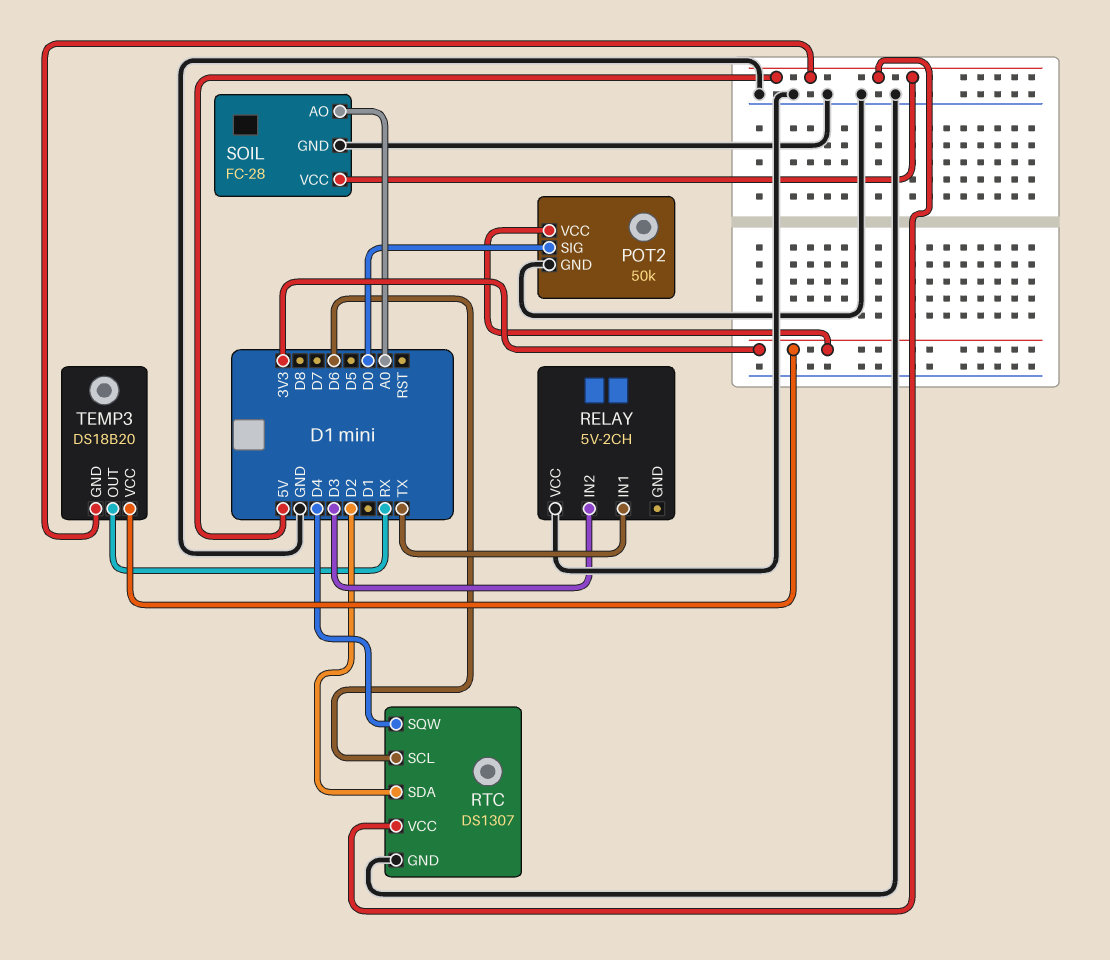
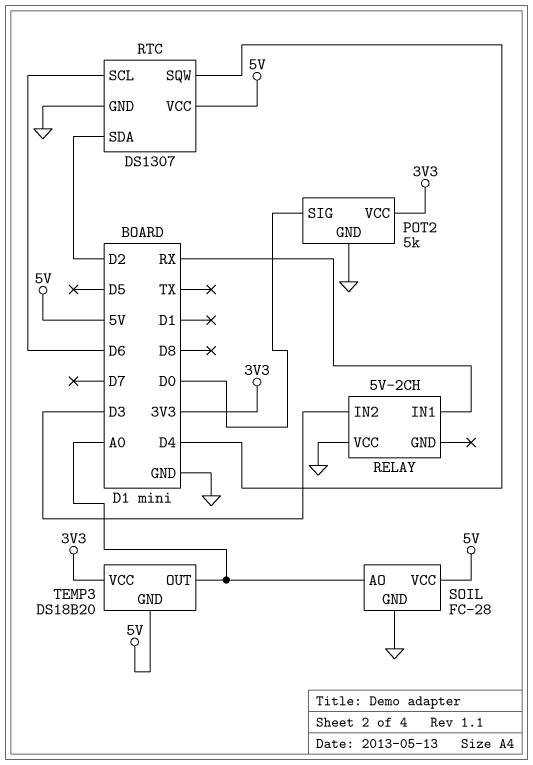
POT2: 50k -> 5k
RELAY pin IN1: TX -> RX
TEMP3 pin OUT: RX -> A0

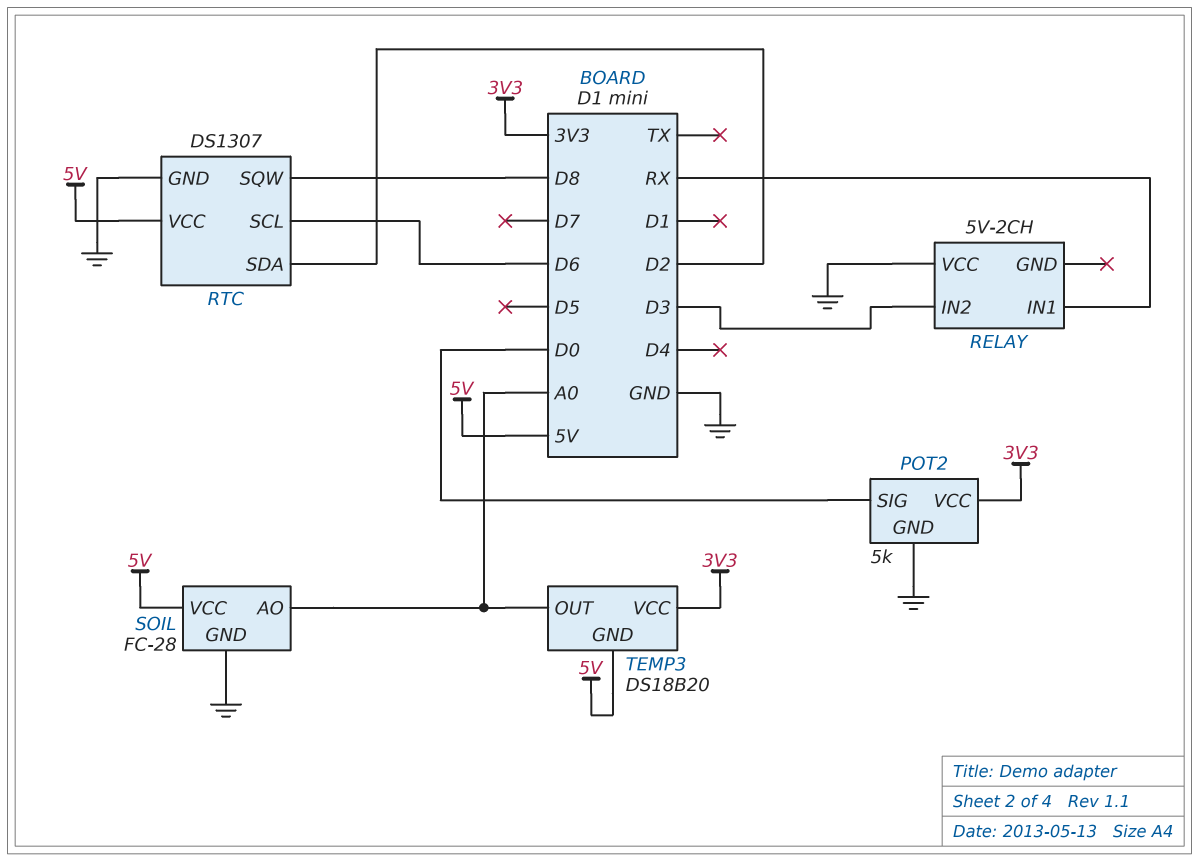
RTC pin SQW: D4 -> D8

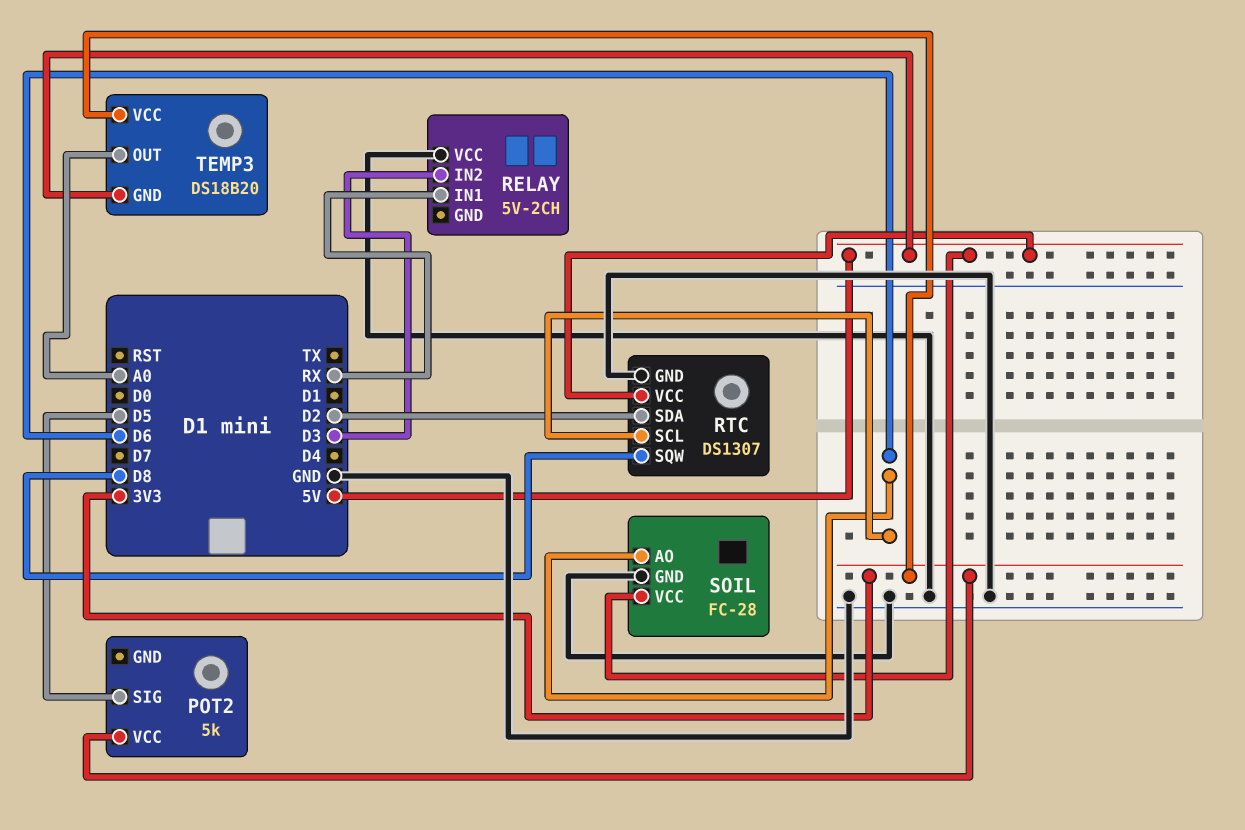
POT2 pin GND: GND -> none
POT2 pin SIG: D0 -> D5
SOIL pin AO: A0 -> D6

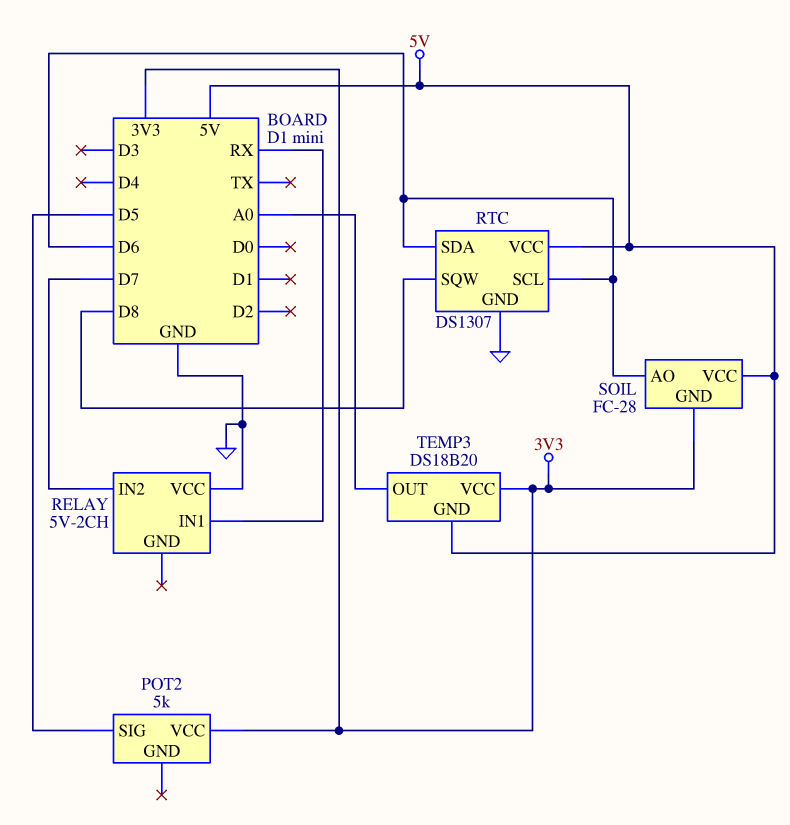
RELAY pin IN2: D3 -> D7
RTC pin SDA: D2 -> D6
SOIL pin GND: GND -> 3V3

